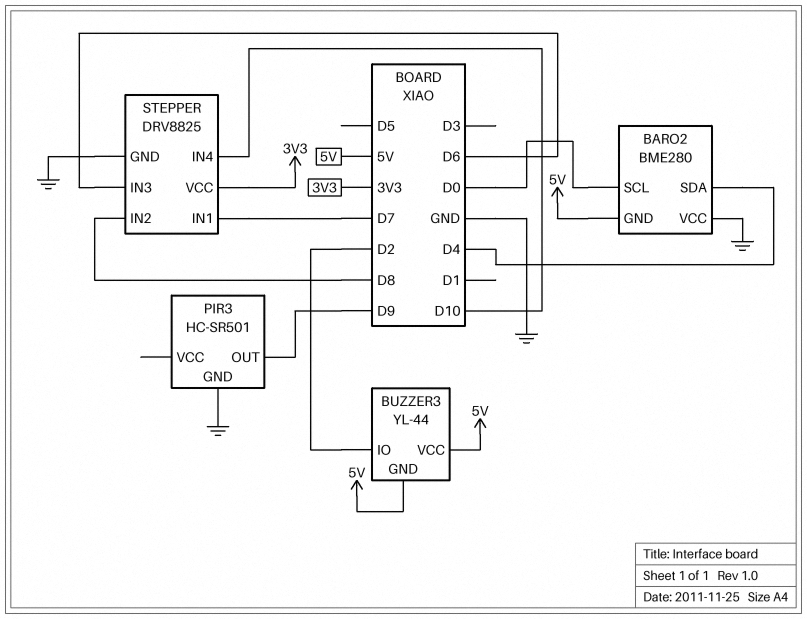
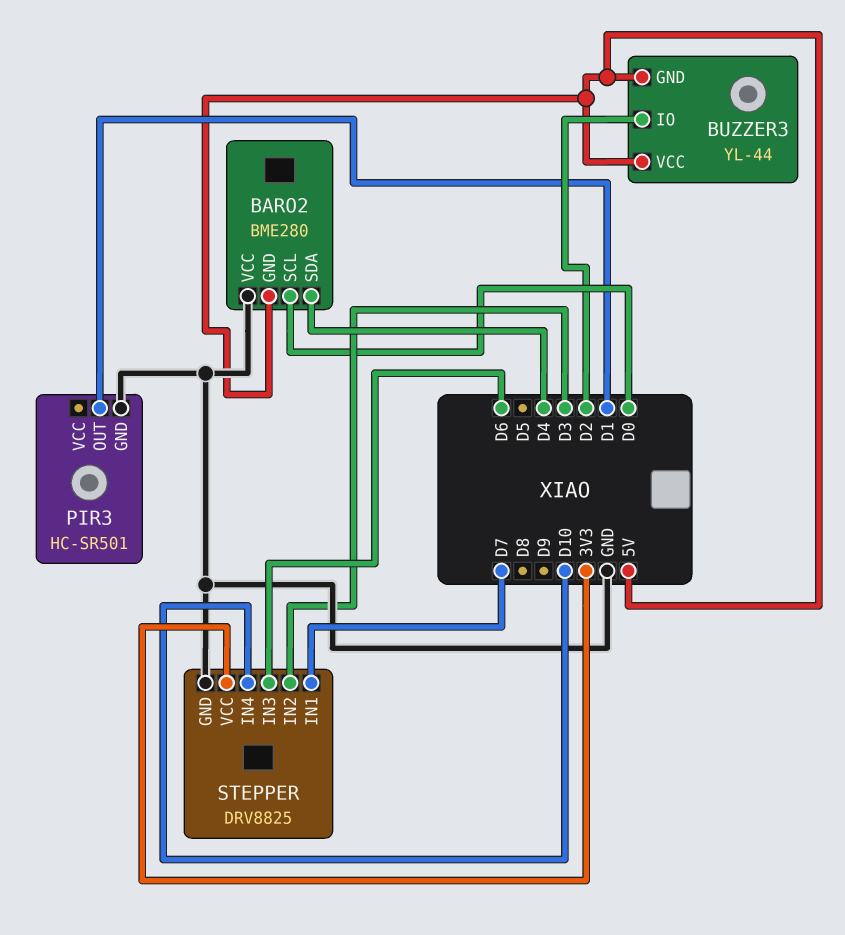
PIR3 pin OUT: D9 -> D1
STEPPER pin IN2: D8 -> D3

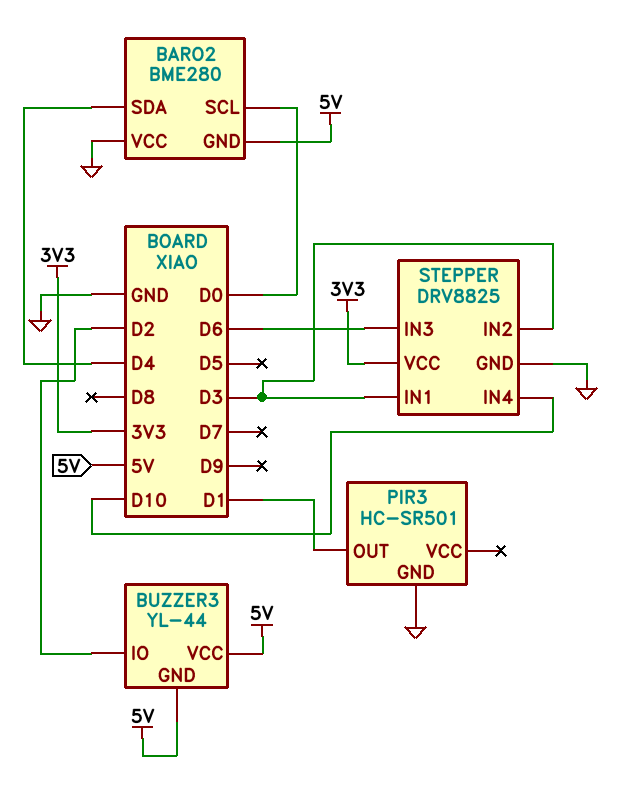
STEPPER pin IN1: D7 -> D3

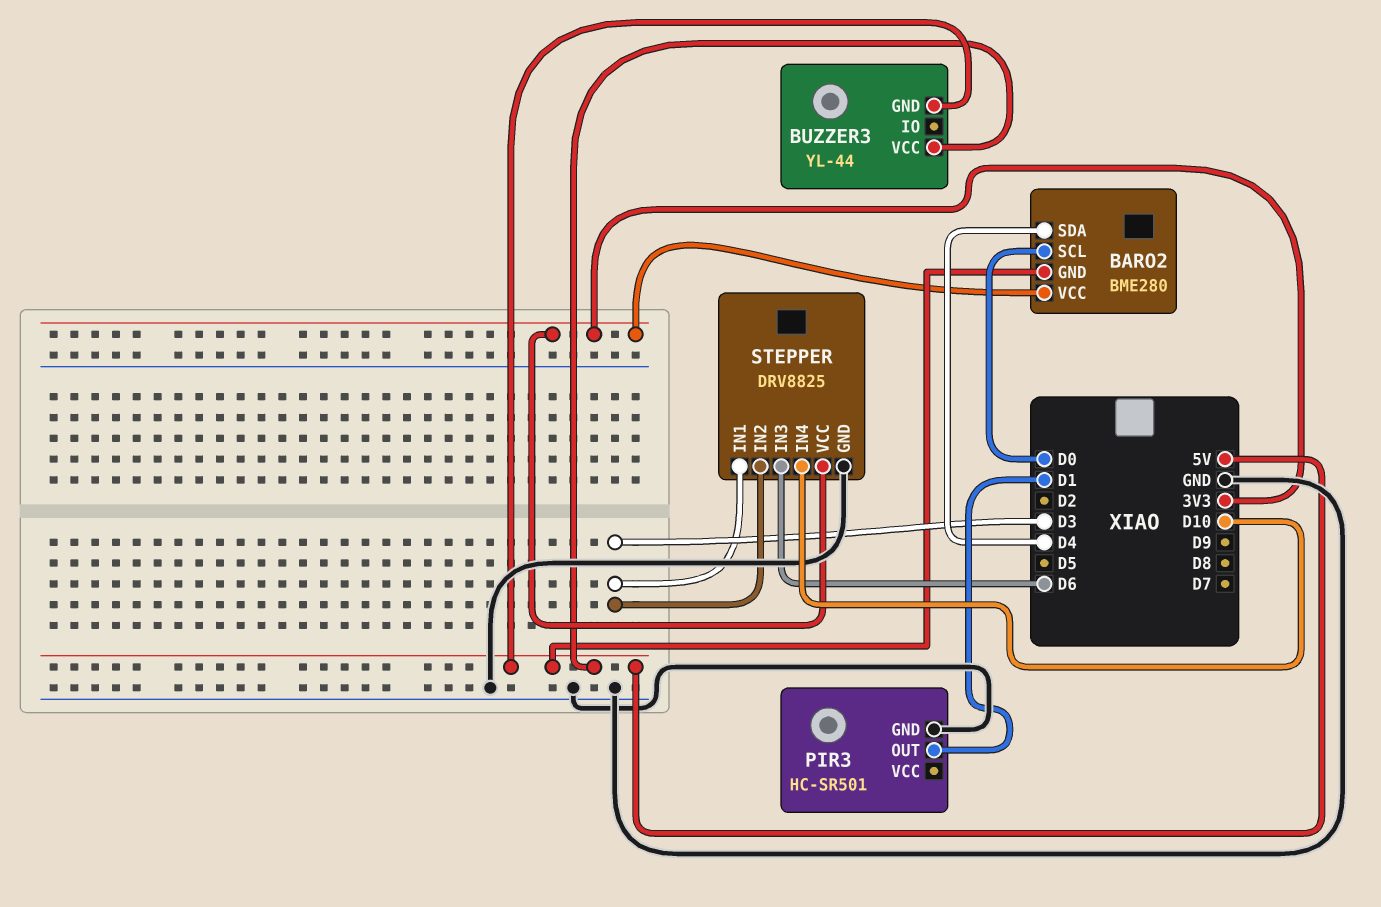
BARO2 pin VCC: GND -> 3V3
BUZZER3 pin IO: D2 -> none

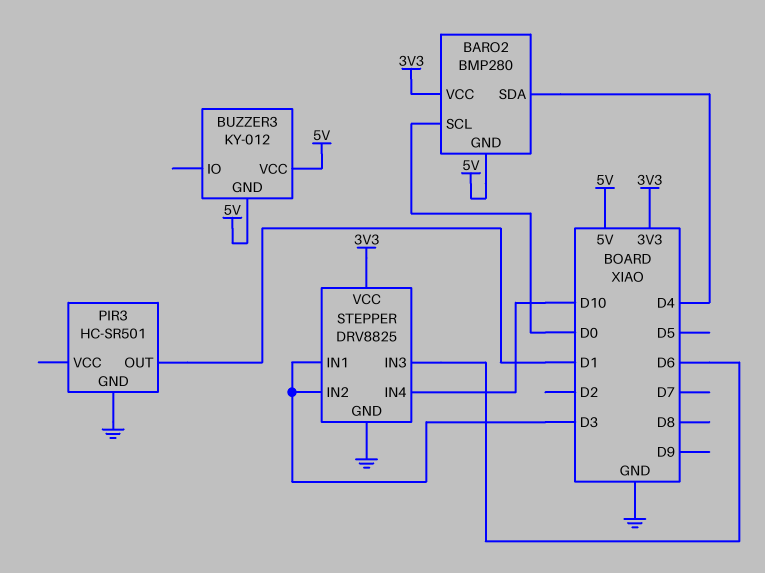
BARO2: BME280 -> BMP280
BUZZER3: YL-44 -> KY-012

